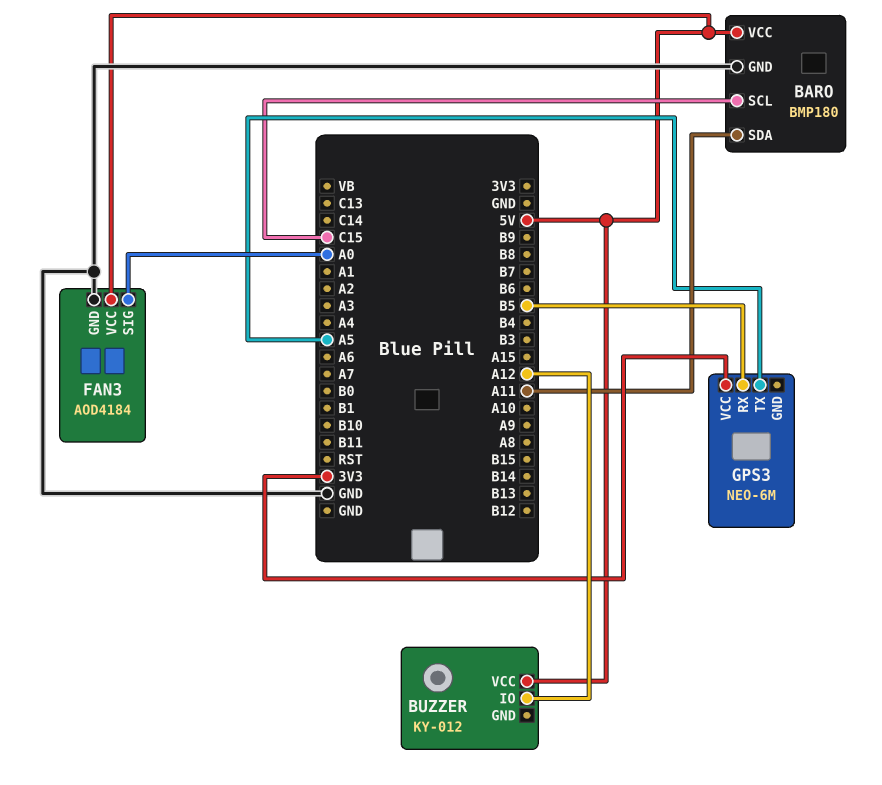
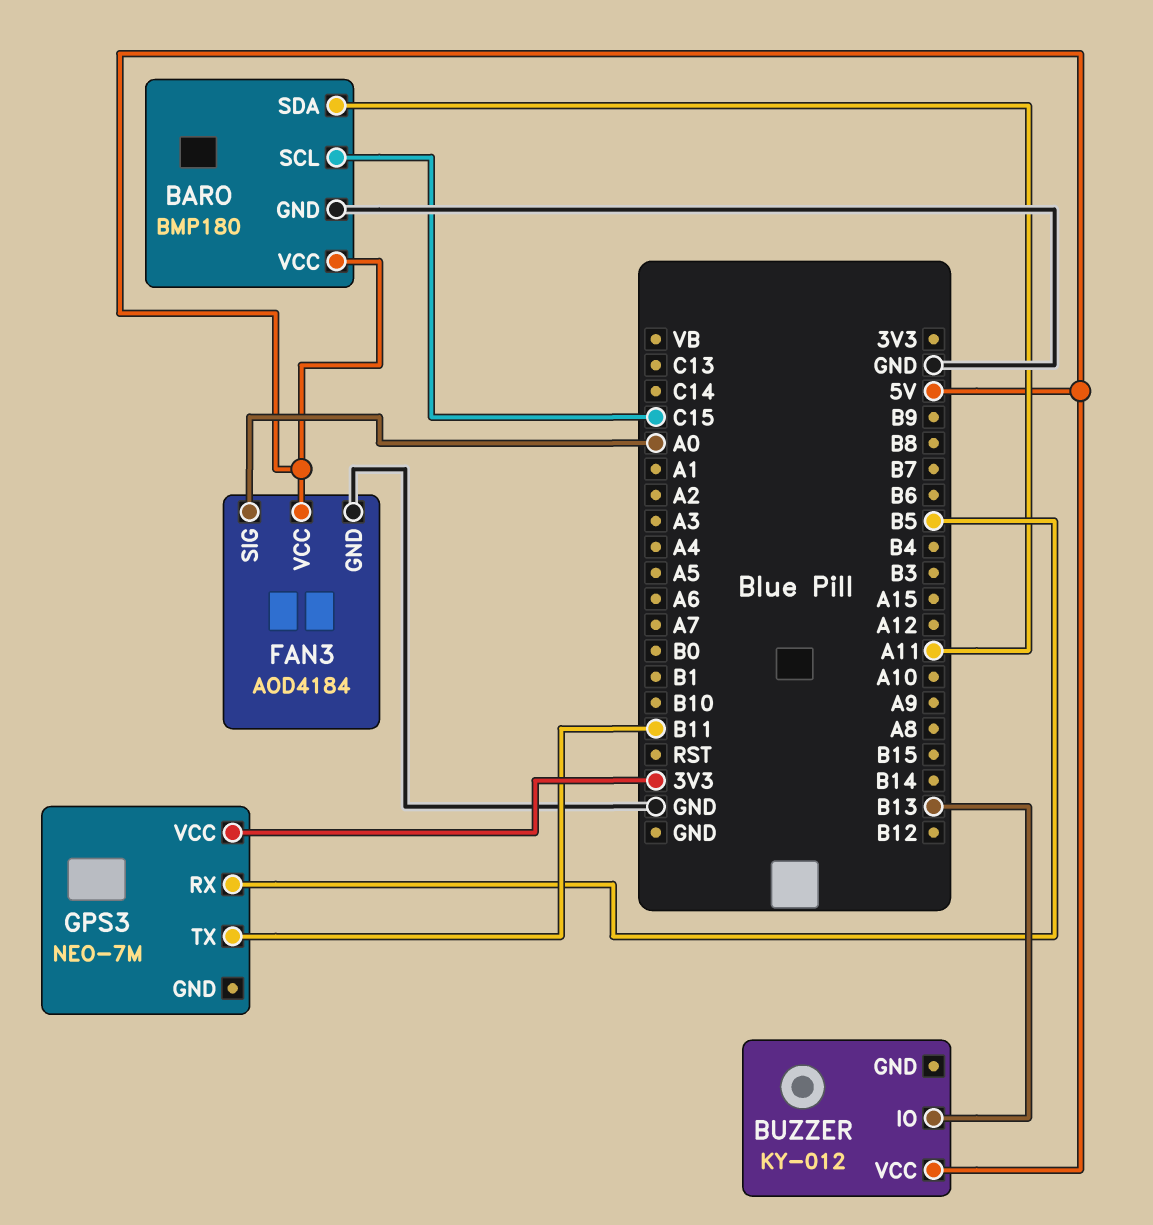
BUZZER pin IO: A12 -> B13
GPS3: NEO-6M -> NEO-7M
GPS3 pin TX: A5 -> B11

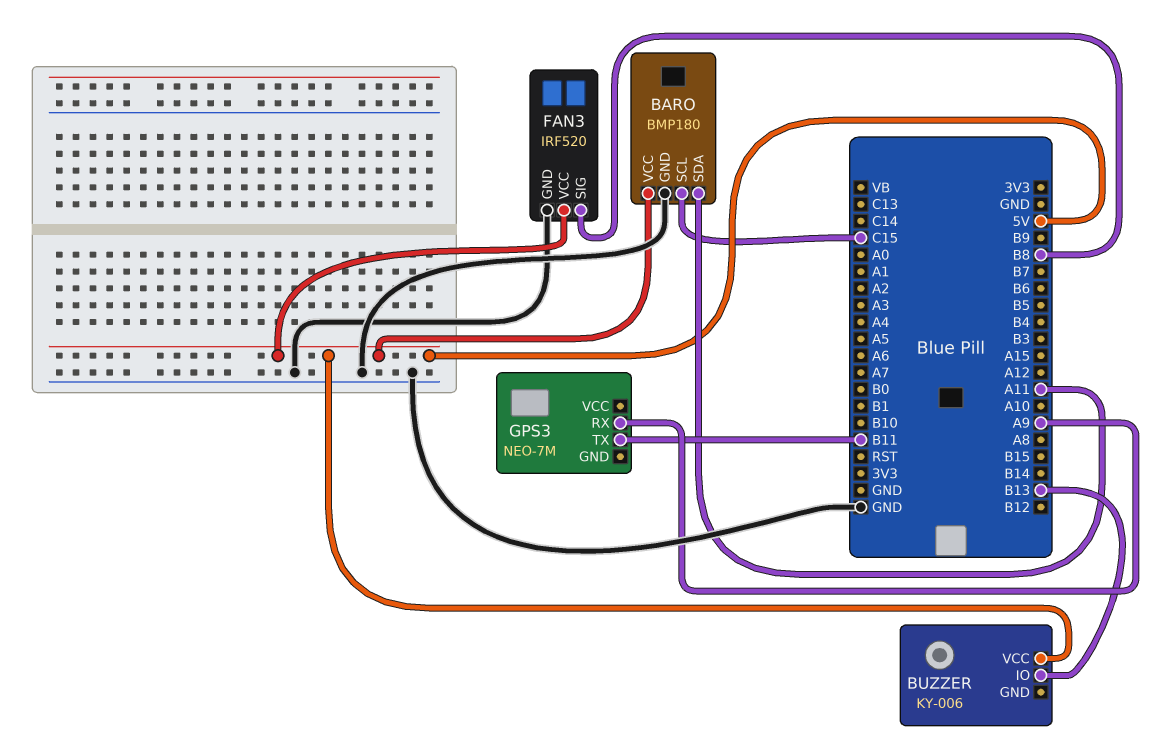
BUZZER: KY-012 -> KY-006
FAN3: AOD4184 -> IRF520
FAN3 pin SIG: A0 -> B8
GPS3 pin RX: B5 -> A9
GPS3 pin VCC: 3V3 -> none

